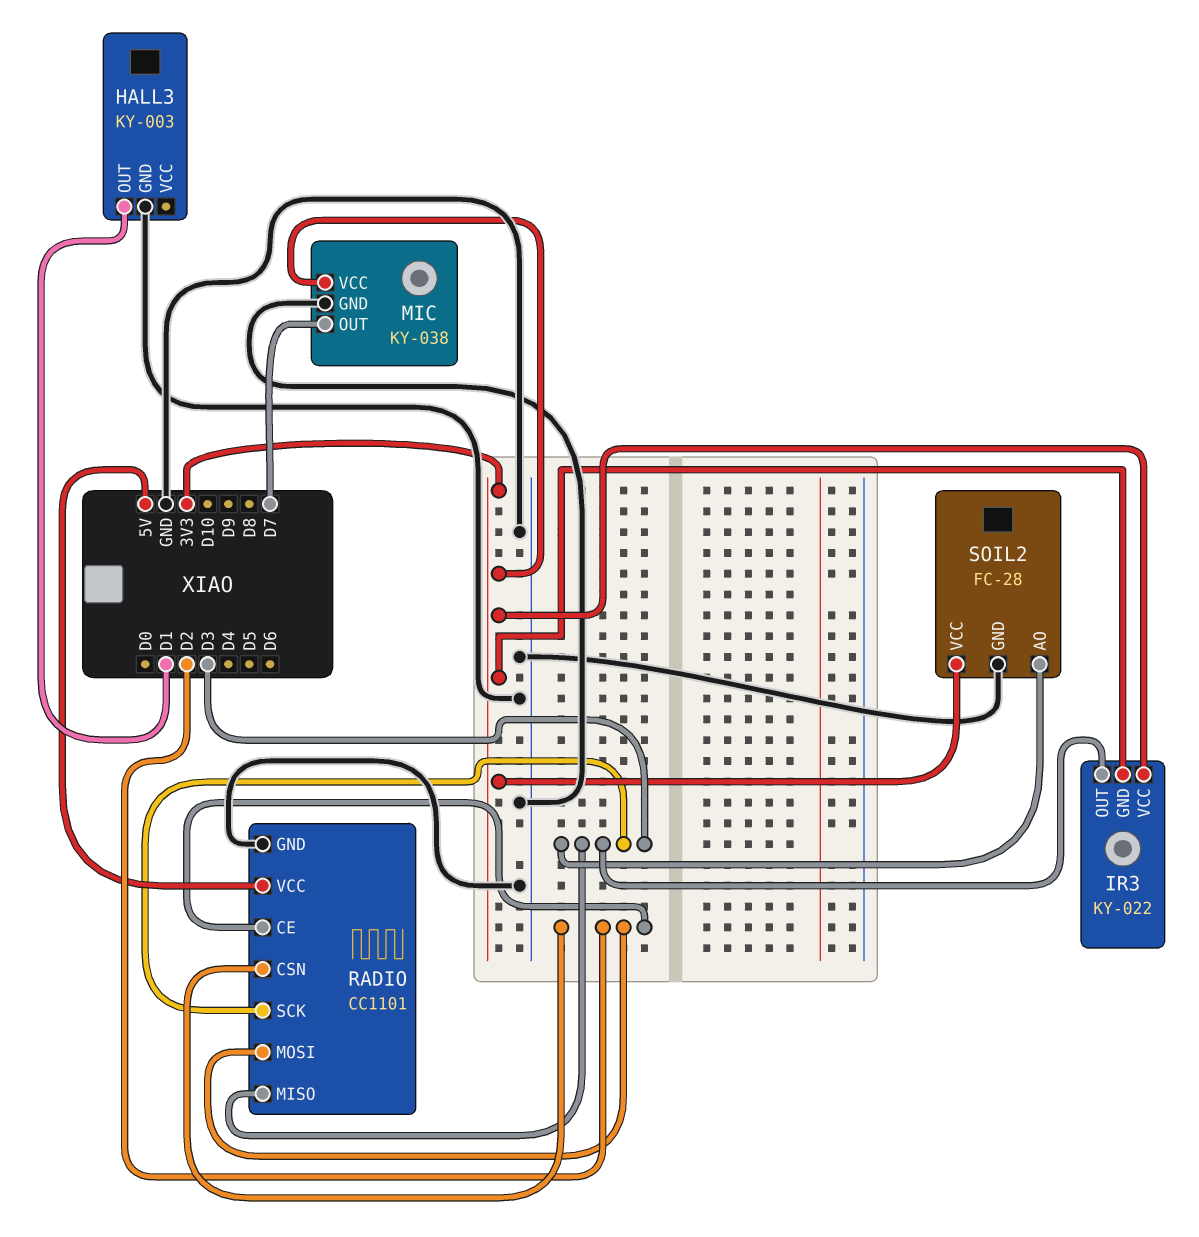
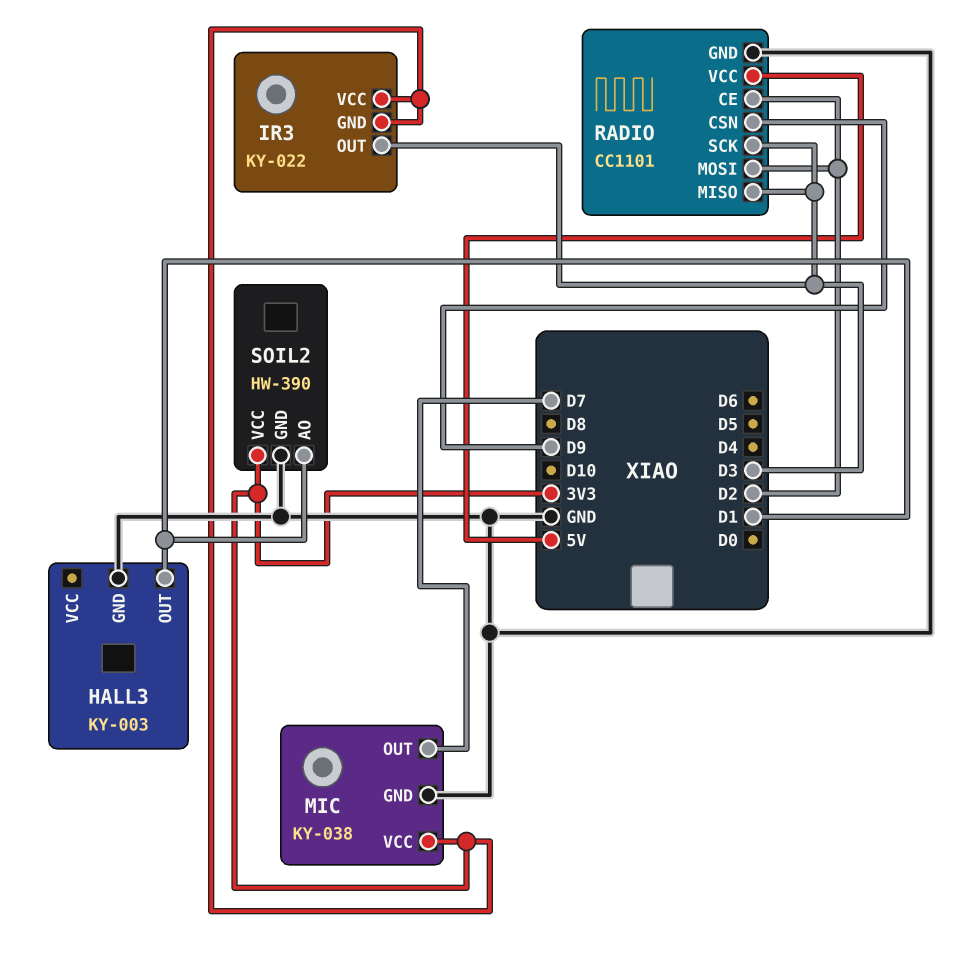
RADIO pin CSN: D2 -> D9
SOIL2: FC-28 -> HW-390
SOIL2 pin AO: D3 -> D1

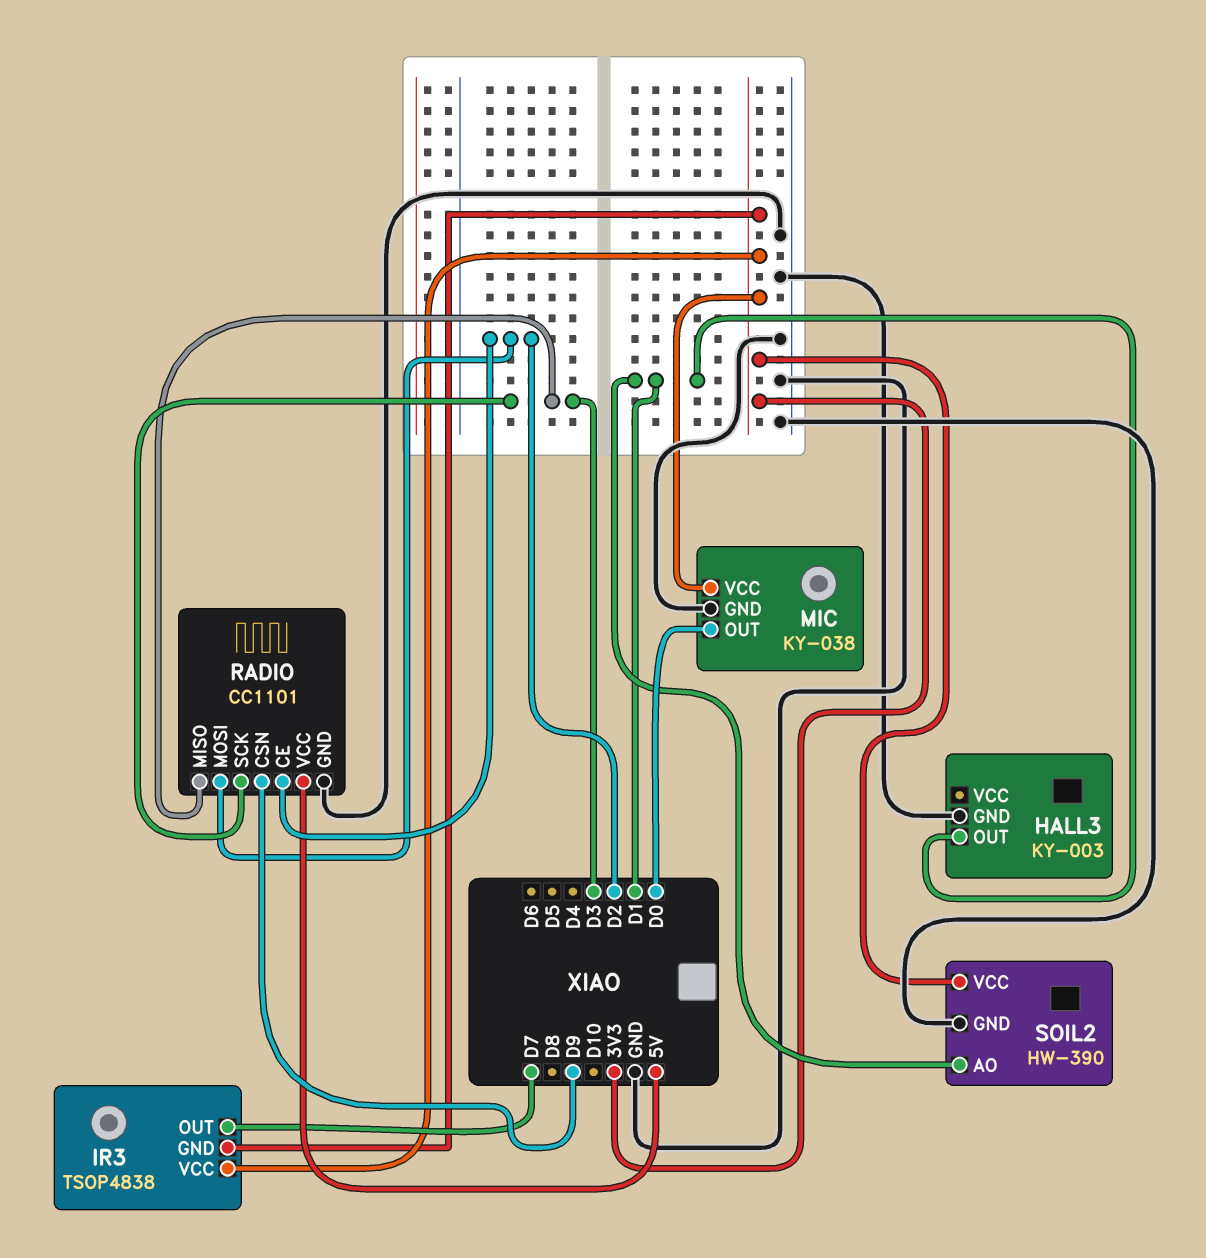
IR3: KY-022 -> TSOP4838
IR3 pin OUT: D3 -> D7
MIC pin OUT: D7 -> D0

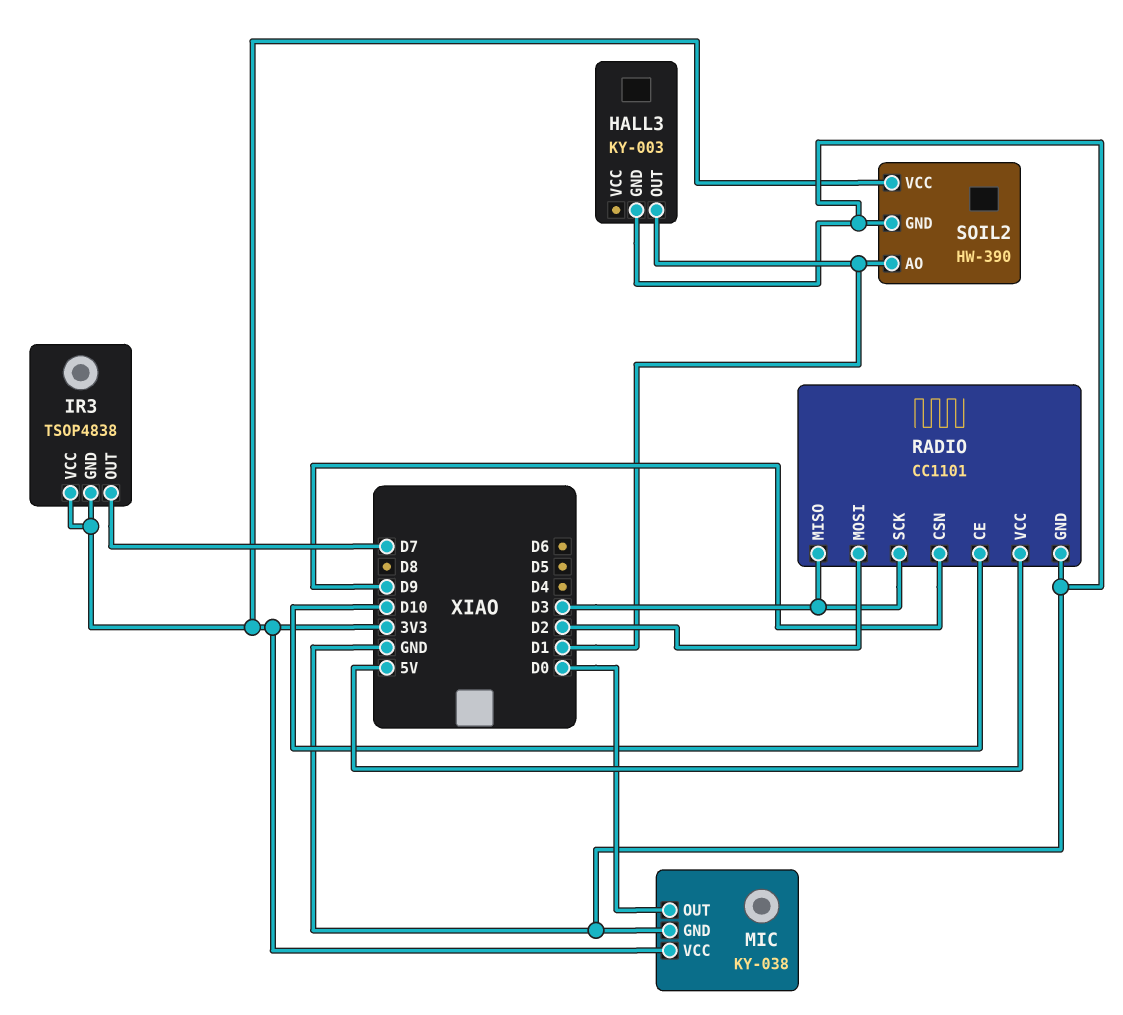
RADIO pin CE: D2 -> D10

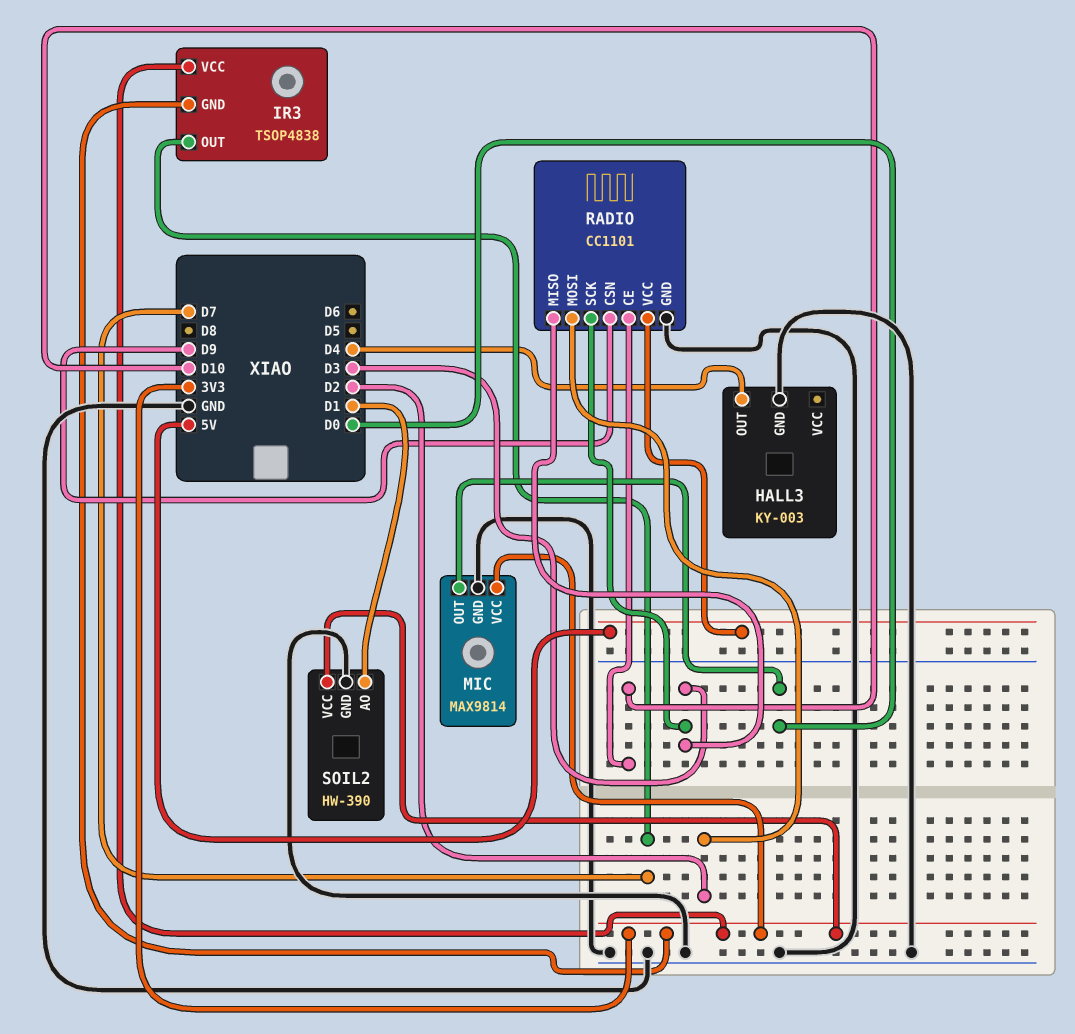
HALL3 pin OUT: D1 -> D4
MIC: KY-038 -> MAX9814

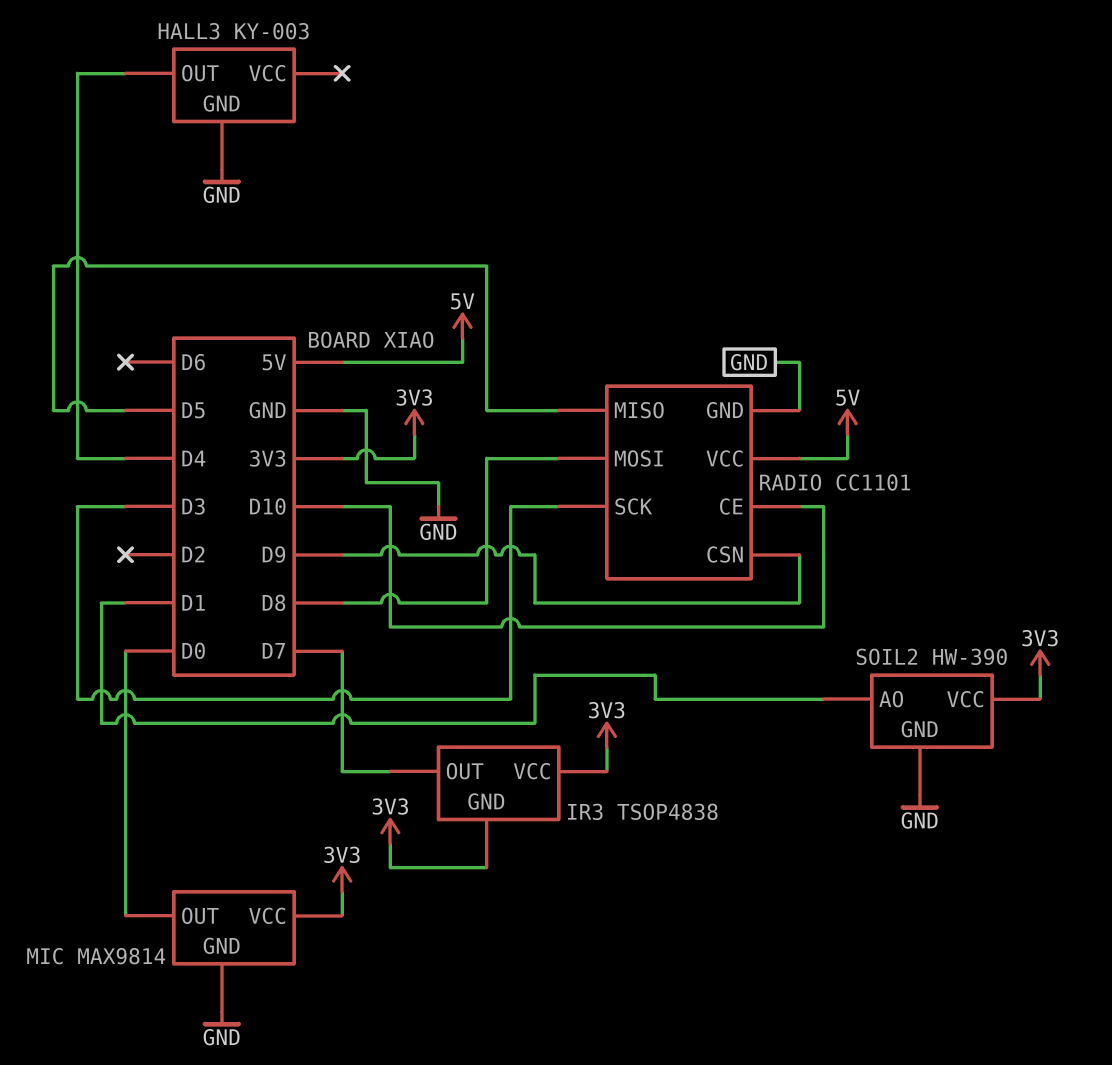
RADIO pin MISO: D3 -> D5
RADIO pin MOSI: D2 -> D8

